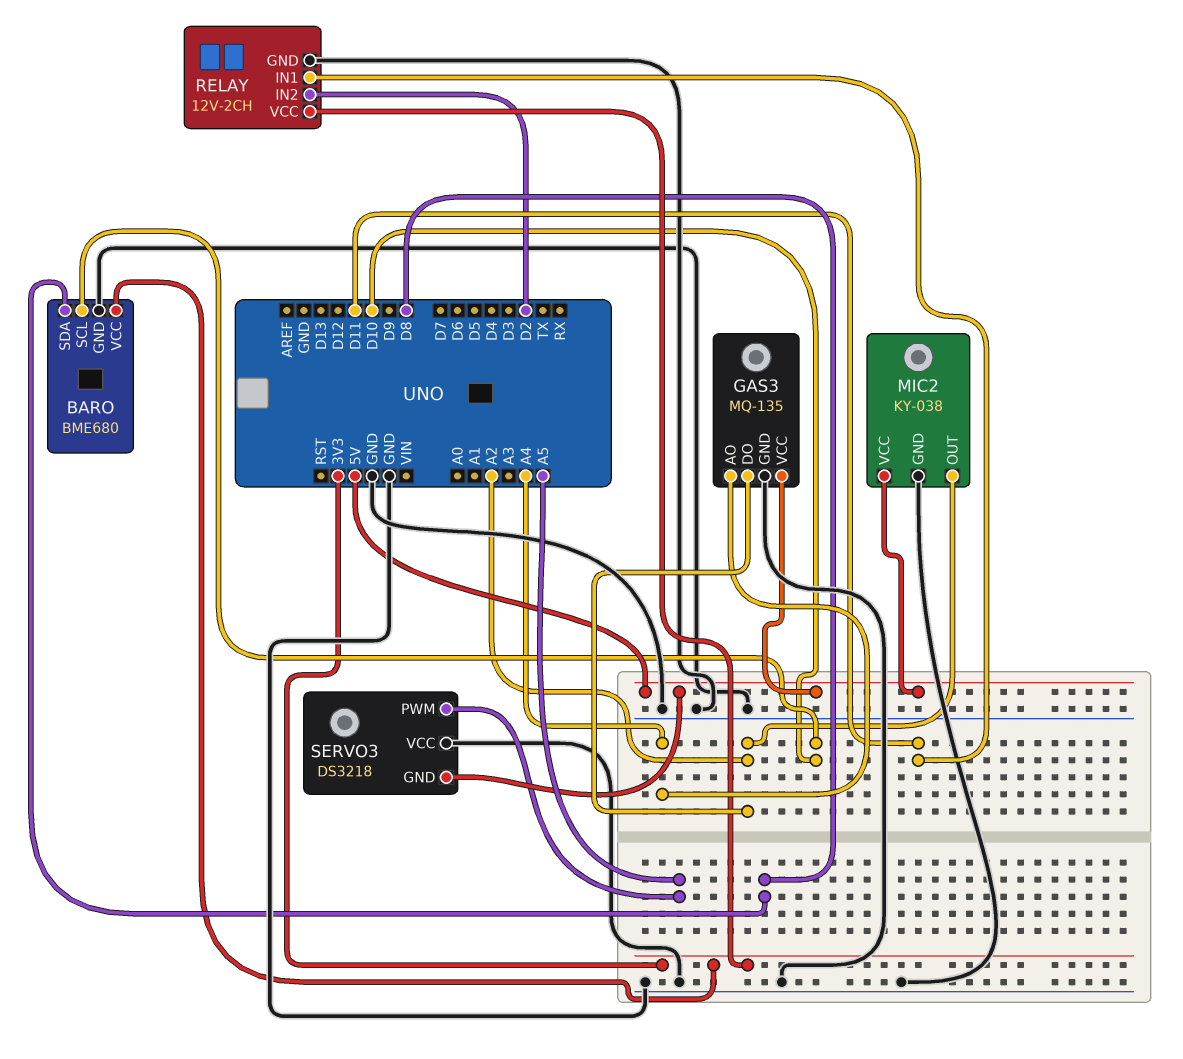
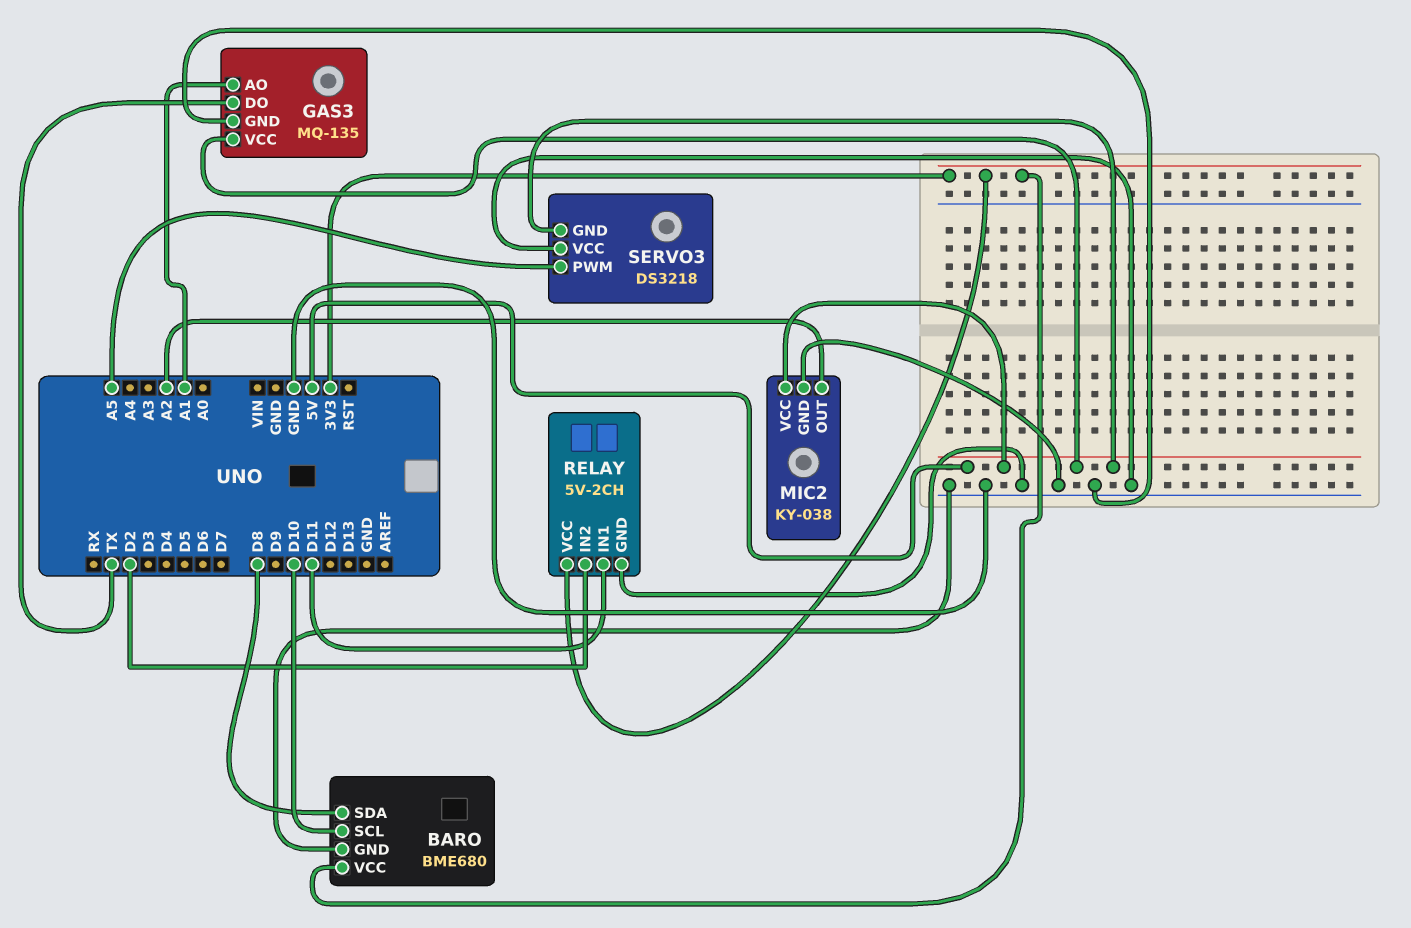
GAS3 pin AO: A4 -> A1
GAS3 pin DO: A2 -> TX
RELAY: 12V-2CH -> 5V-2CH

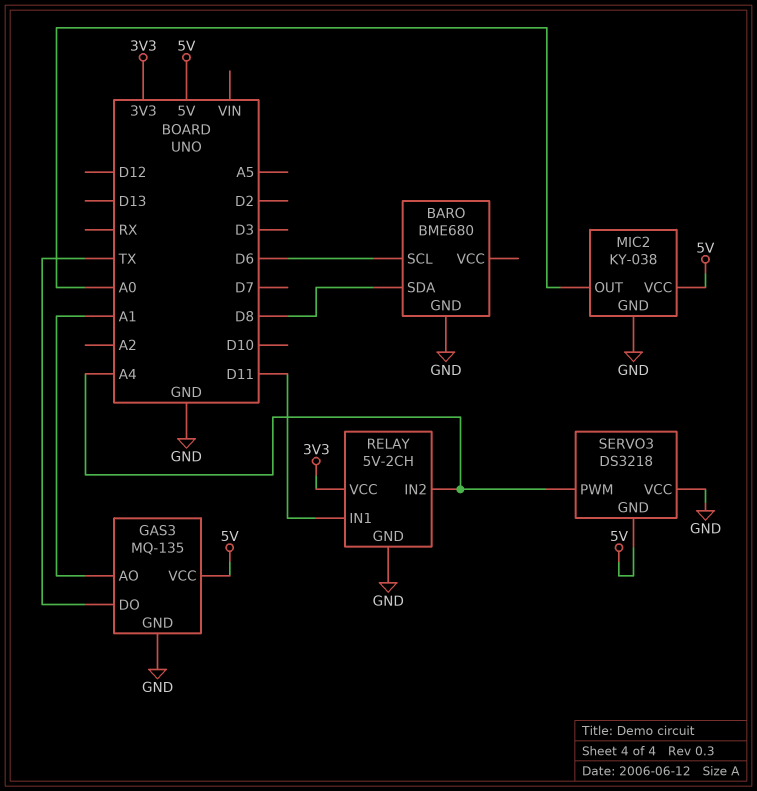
BARO pin SCL: D10 -> D6
BARO pin VCC: 3V3 -> none
MIC2 pin OUT: A2 -> A0
RELAY pin IN2: D2 -> A4
SERVO3 pin PWM: A5 -> A4

